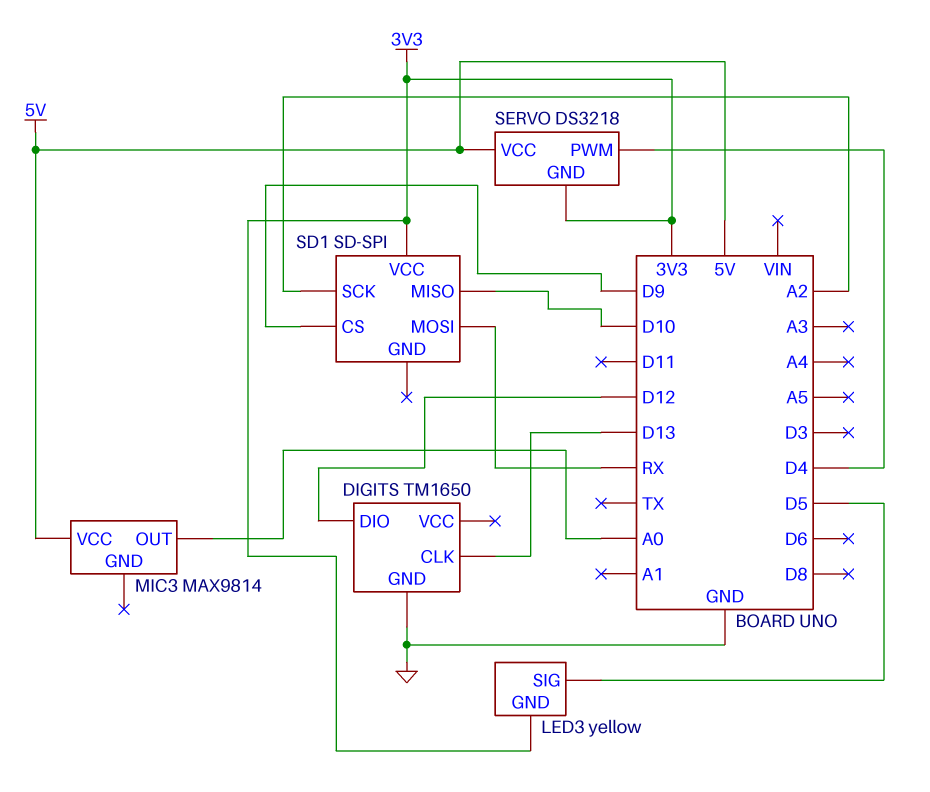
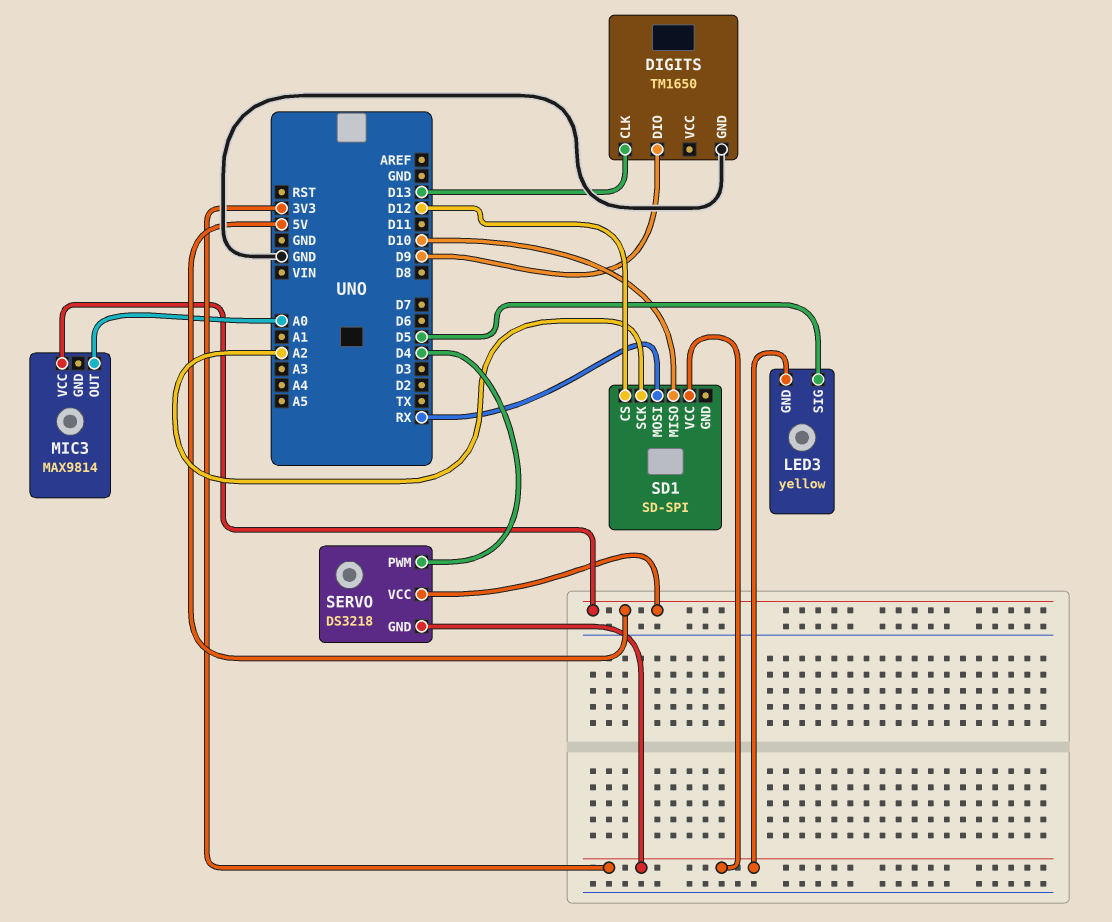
DIGITS pin DIO: D12 -> D9
SD1 pin CS: D9 -> D12

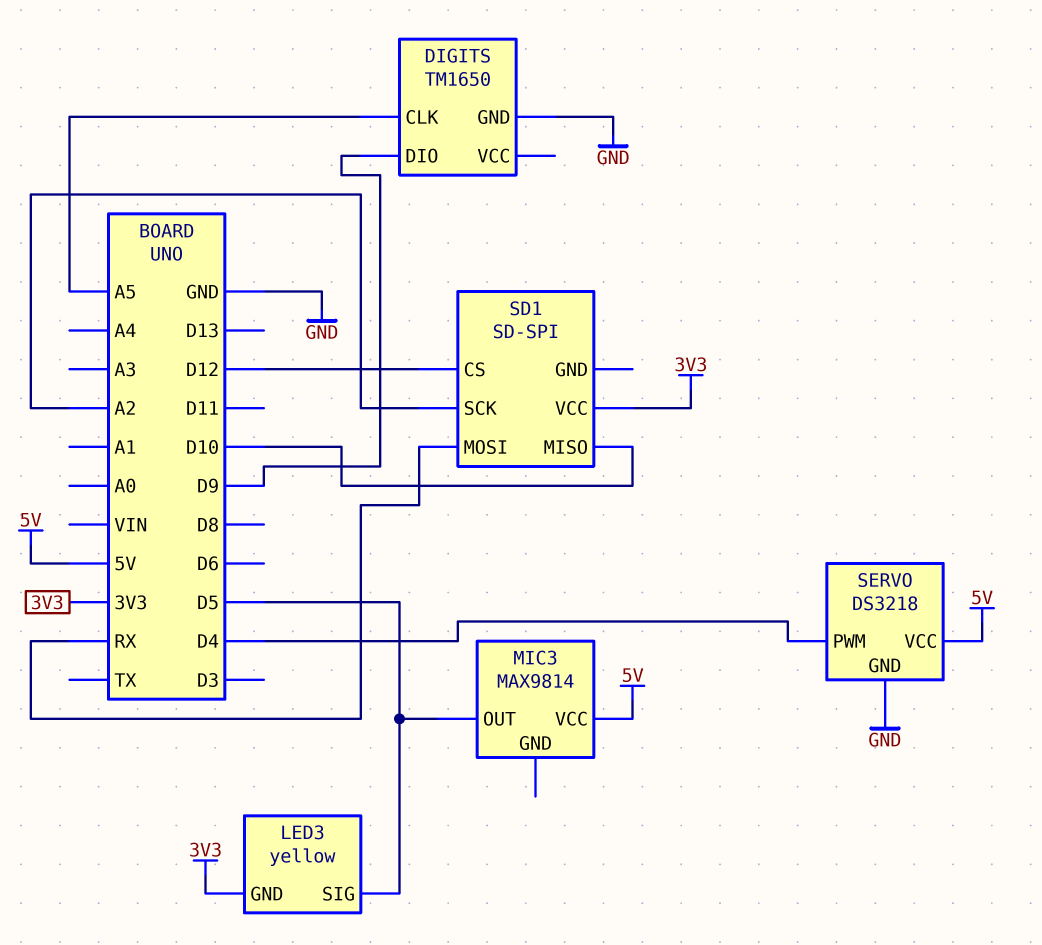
DIGITS pin CLK: D13 -> A5
MIC3 pin OUT: A0 -> D5
SERVO pin GND: 3V3 -> GND

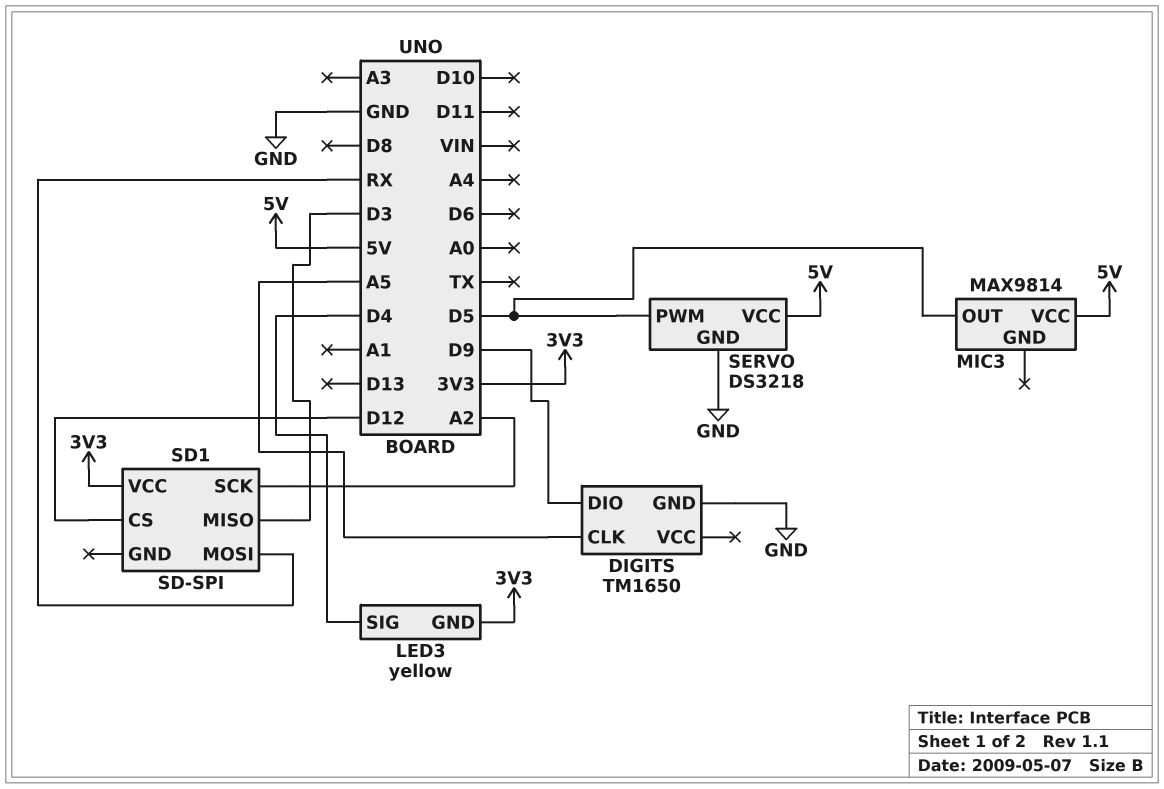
LED3 pin SIG: D5 -> D4
SD1 pin MISO: D10 -> D3
SERVO pin PWM: D4 -> D5

